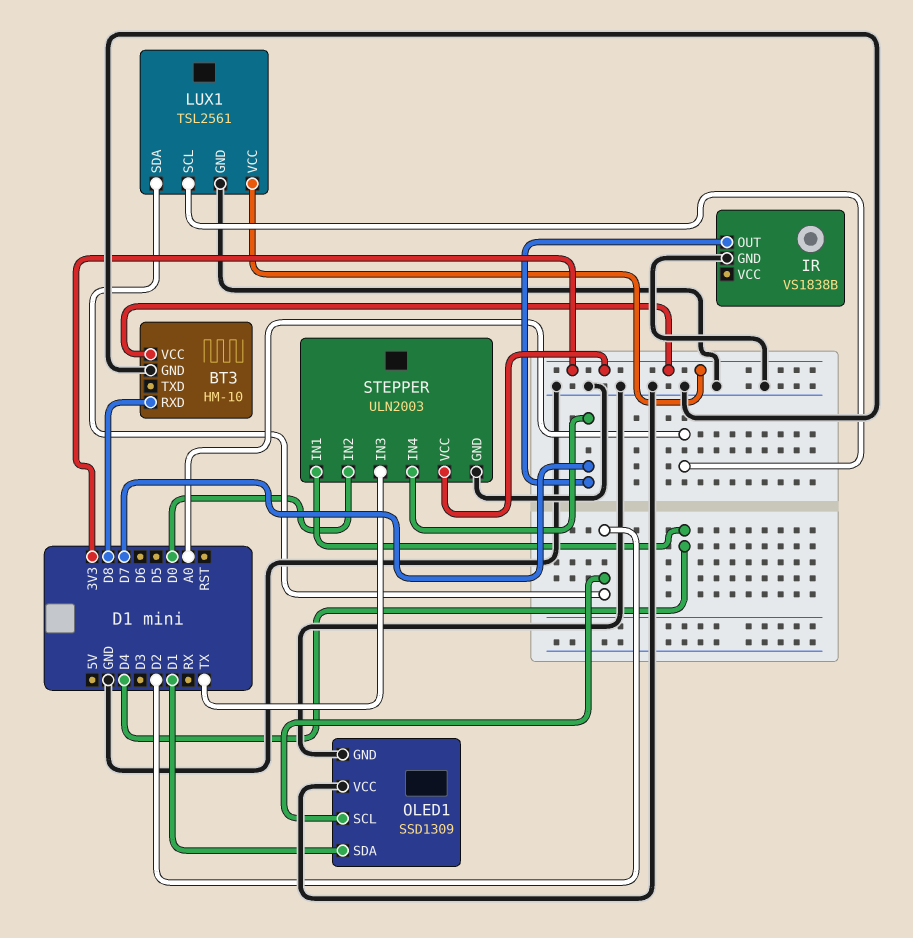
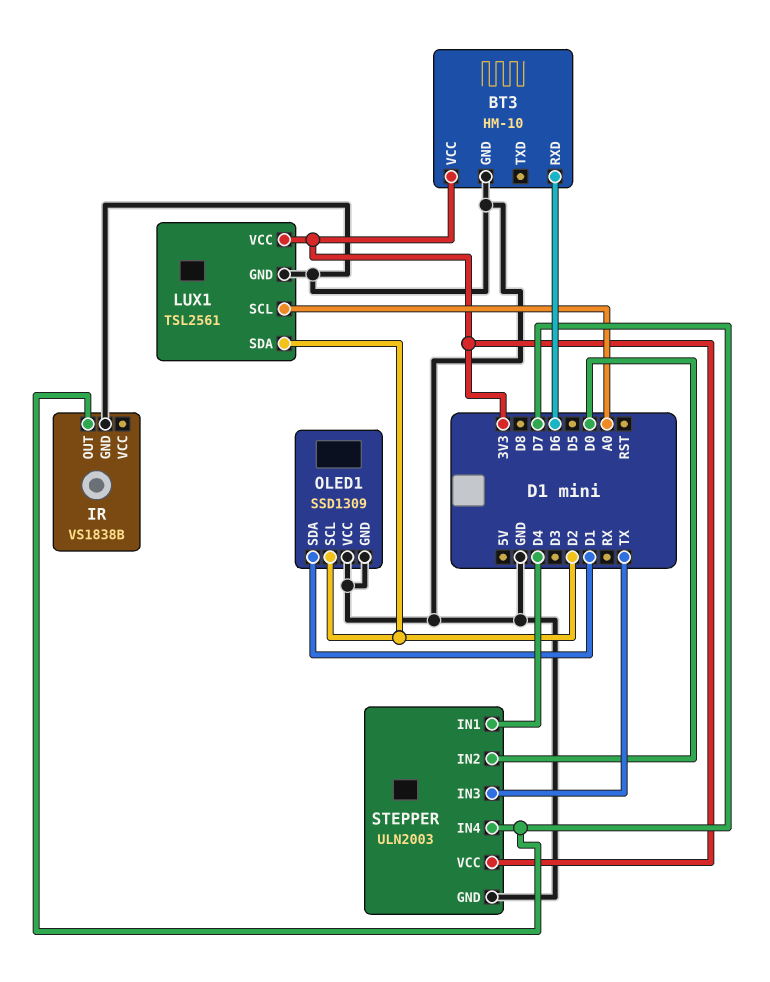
BT3 pin RXD: D8 -> D6

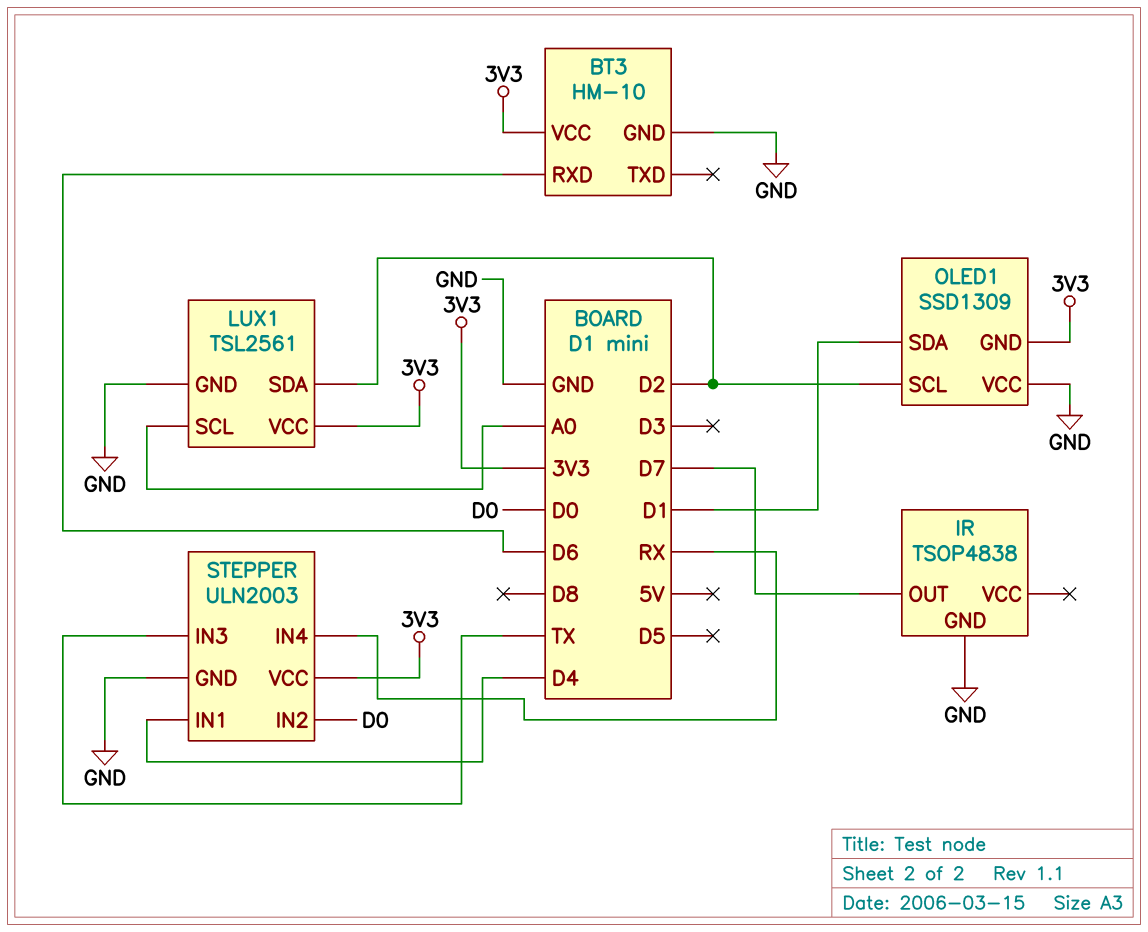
IR: VS1838B -> TSOP4838
OLED1 pin GND: GND -> 3V3
STEPPER pin IN4: D7 -> RX

